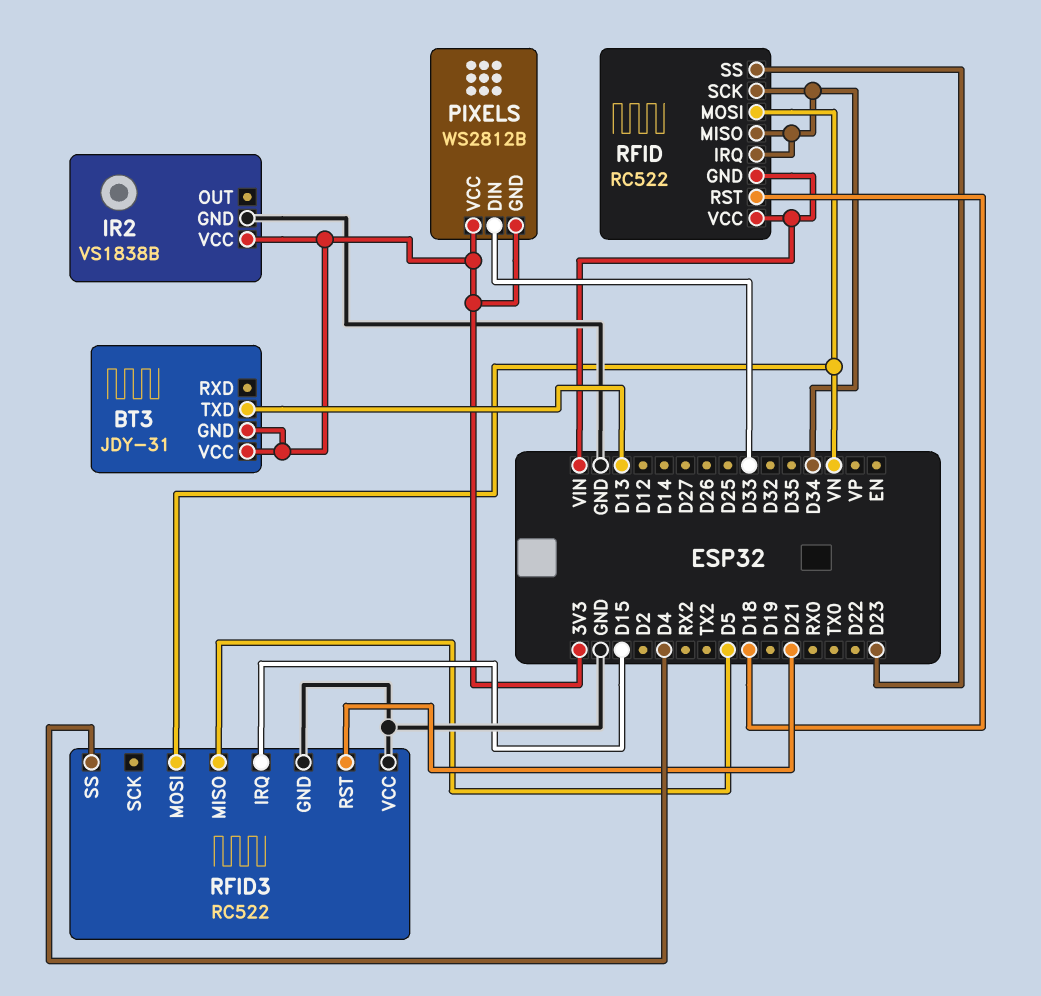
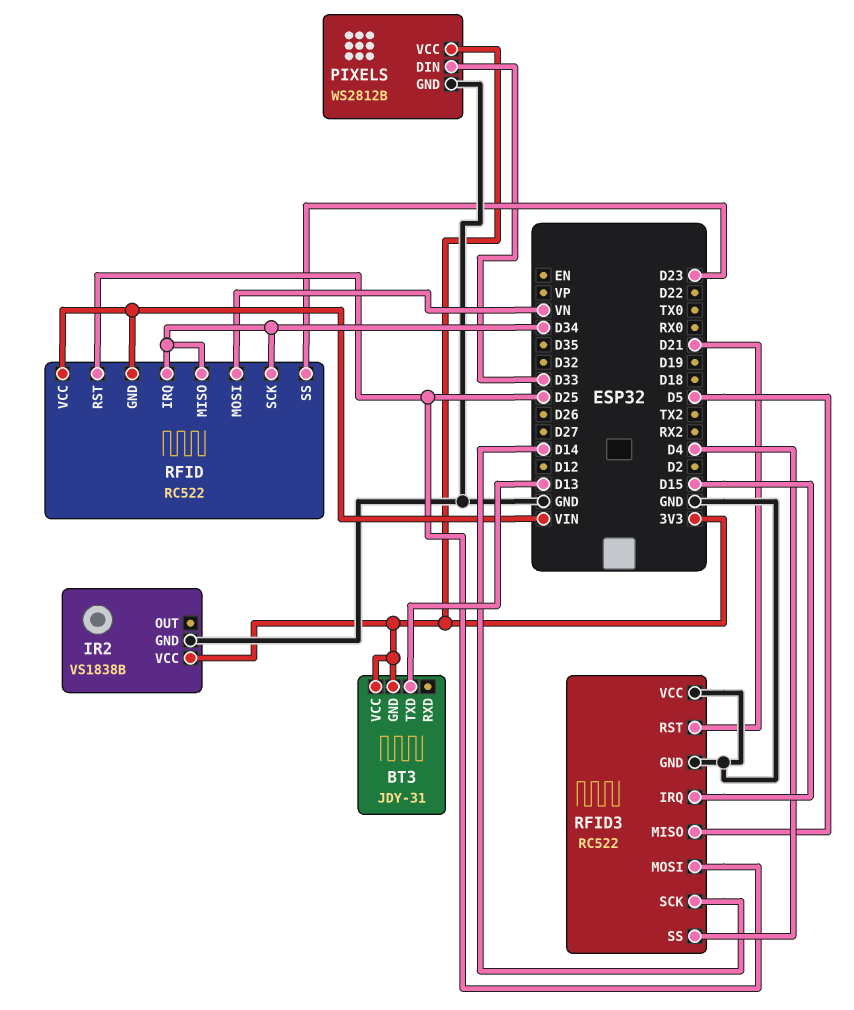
PIXELS pin GND: 3V3 -> GND
RFID pin RST: D18 -> D25
RFID3 pin MOSI: VN -> D25
RFID3 pin SCK: none -> D14

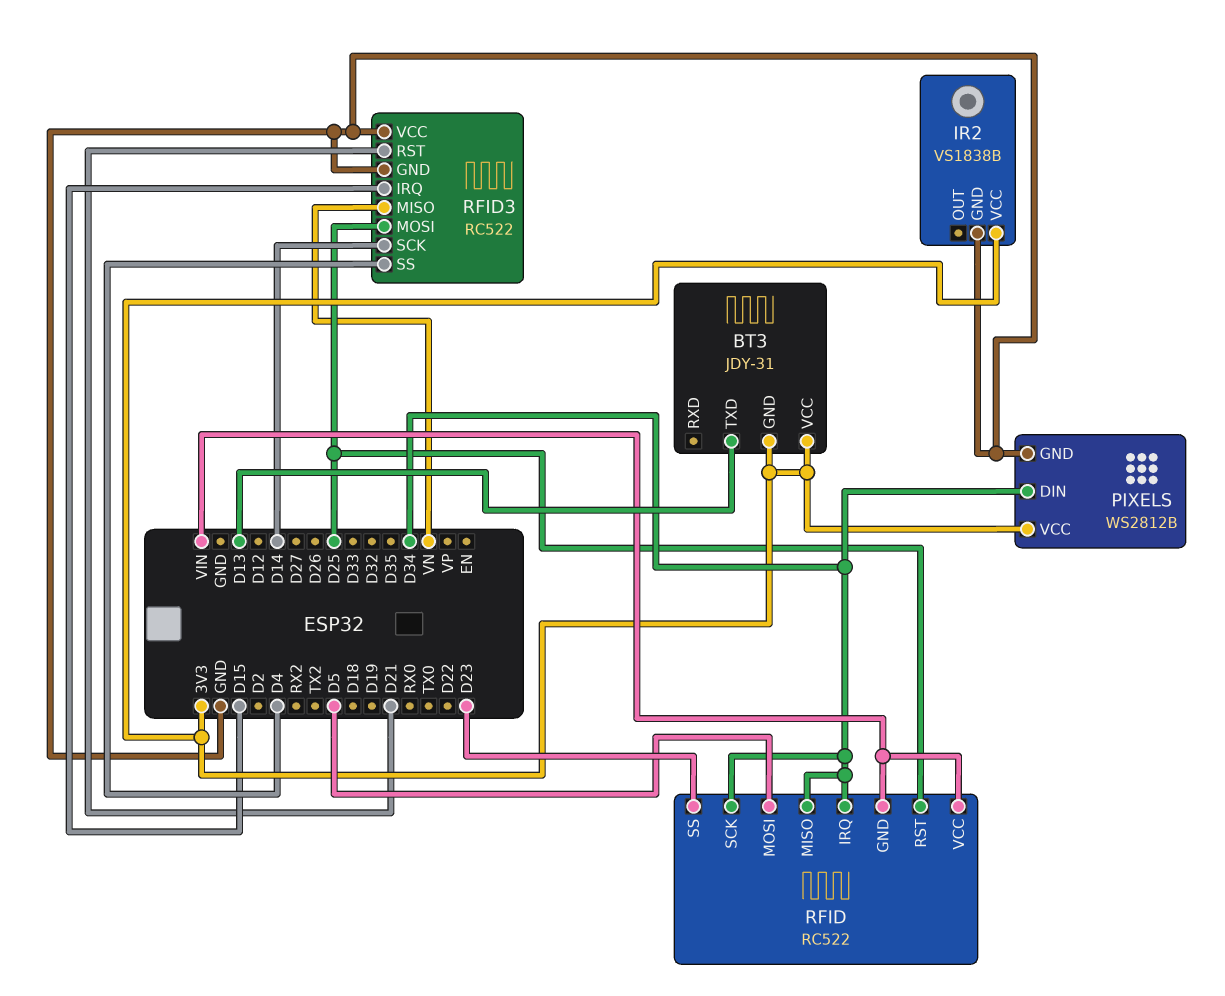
PIXELS pin DIN: D33 -> D34
RFID pin MOSI: VN -> D5
RFID3 pin MISO: D5 -> VN

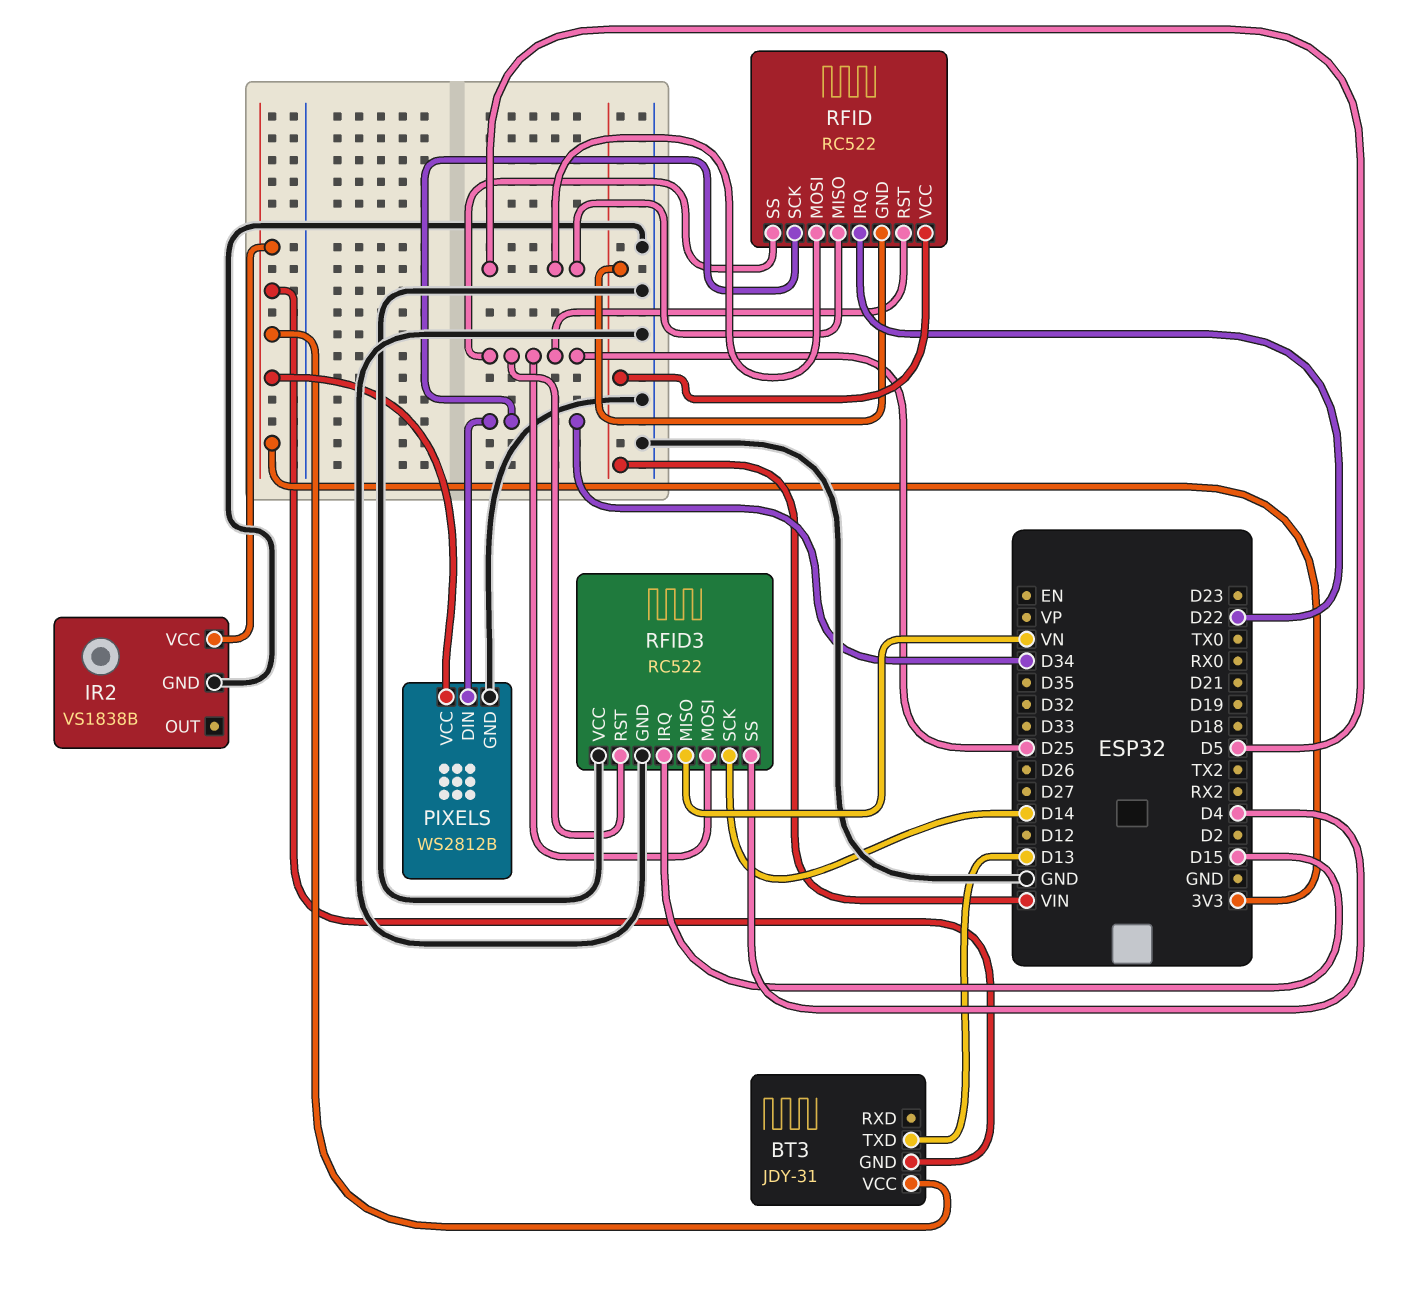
RFID pin IRQ: D34 -> D22
RFID pin MISO: D34 -> D5
RFID pin SS: D23 -> D25
RFID3 pin RST: D21 -> D25

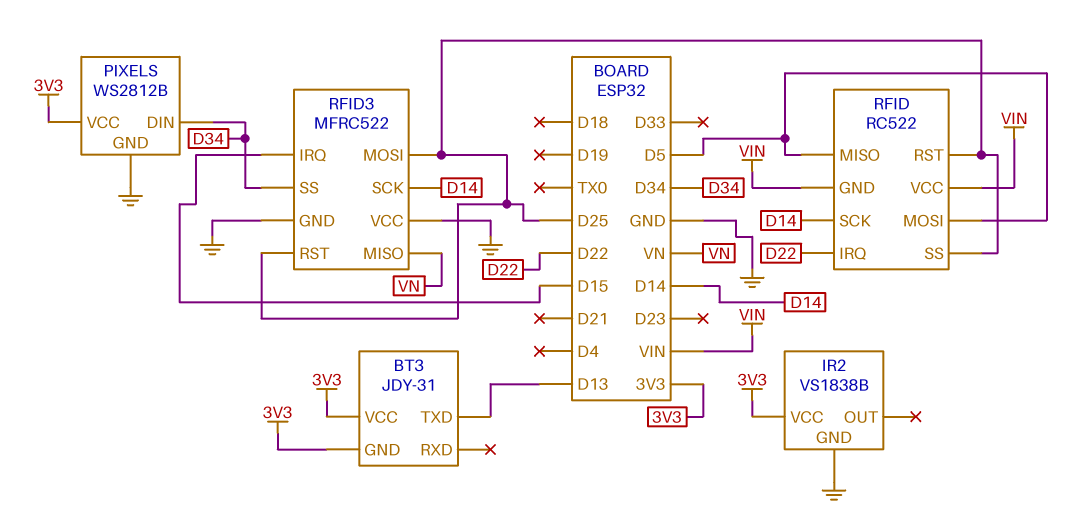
RFID pin SCK: D34 -> D14
RFID3: RC522 -> MFRC522
RFID3 pin SS: D4 -> D34

